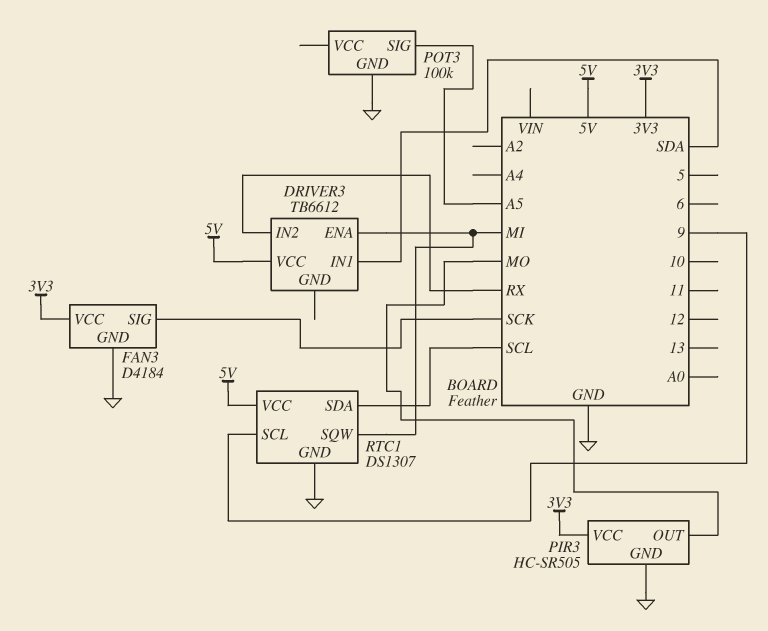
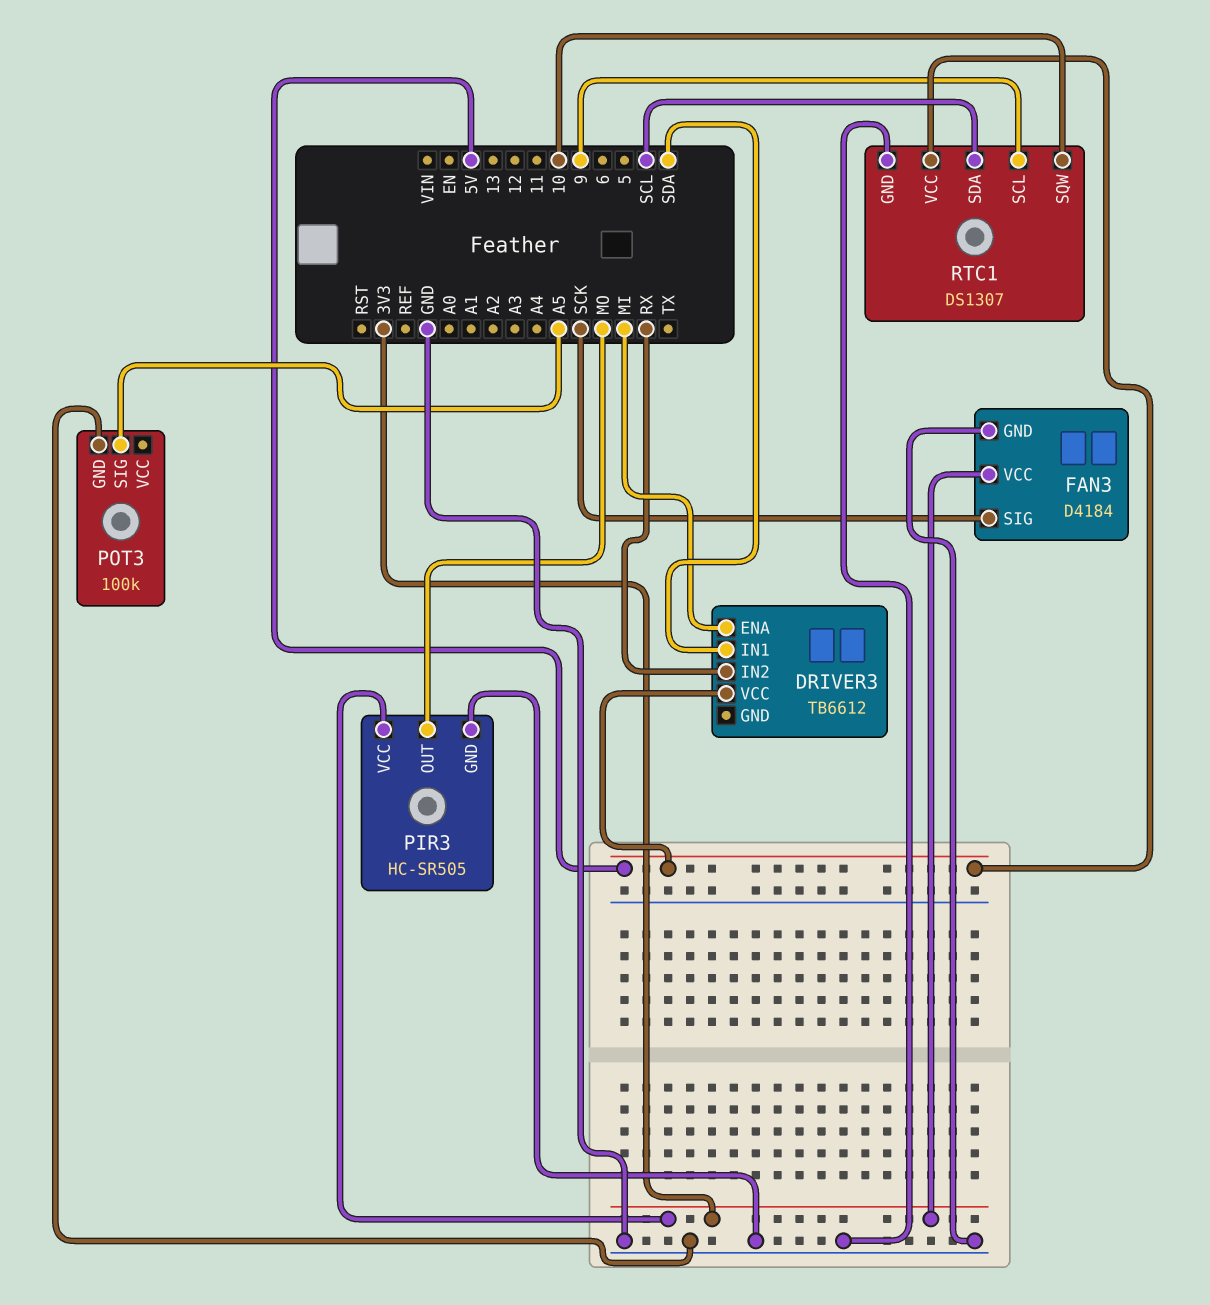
RTC1 pin SQW: MI -> 10

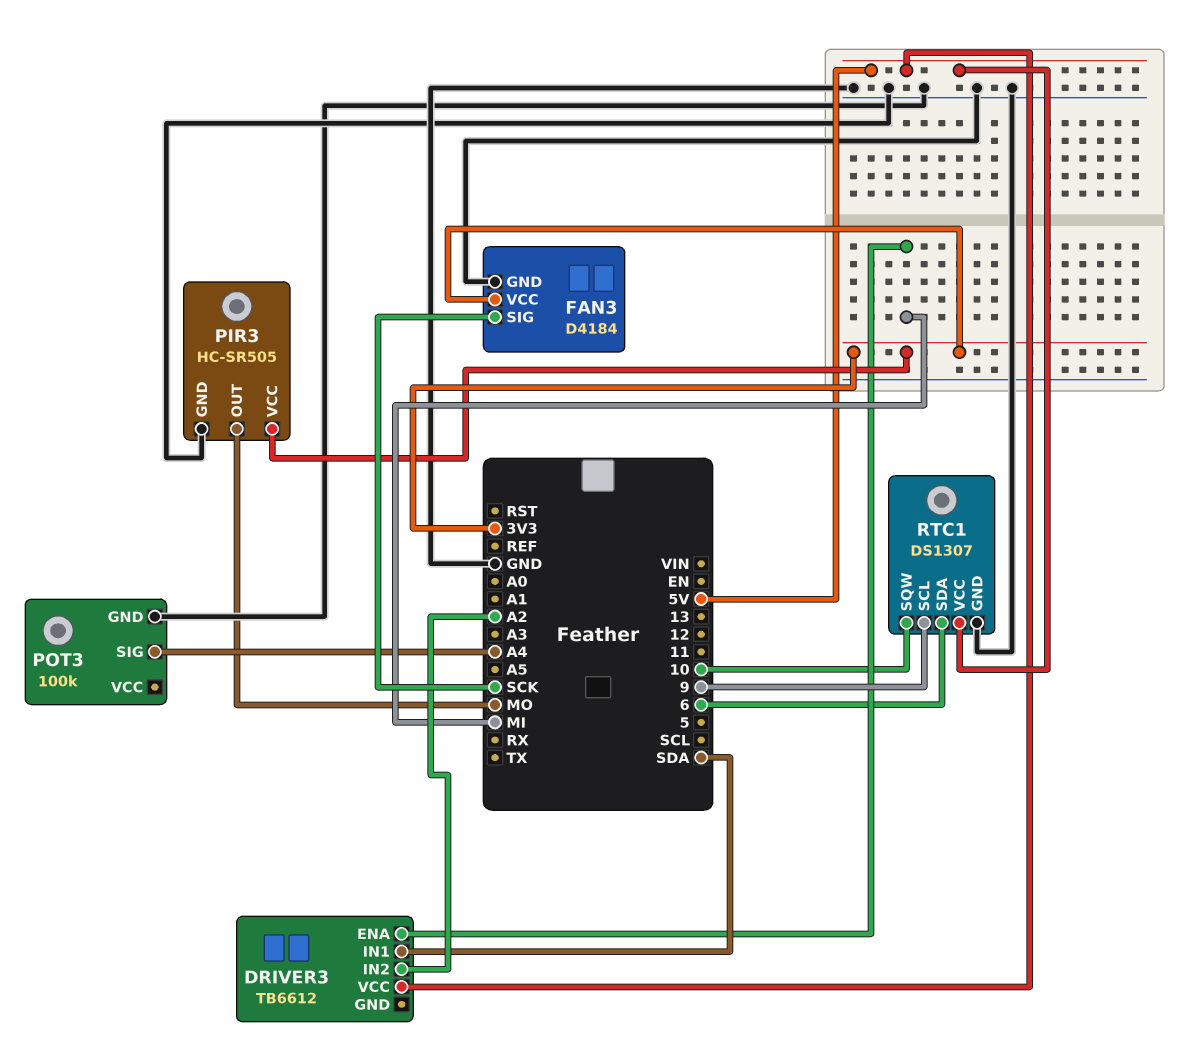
DRIVER3 pin IN2: RX -> A2
POT3 pin SIG: A5 -> A4
RTC1 pin SDA: SCL -> 6

